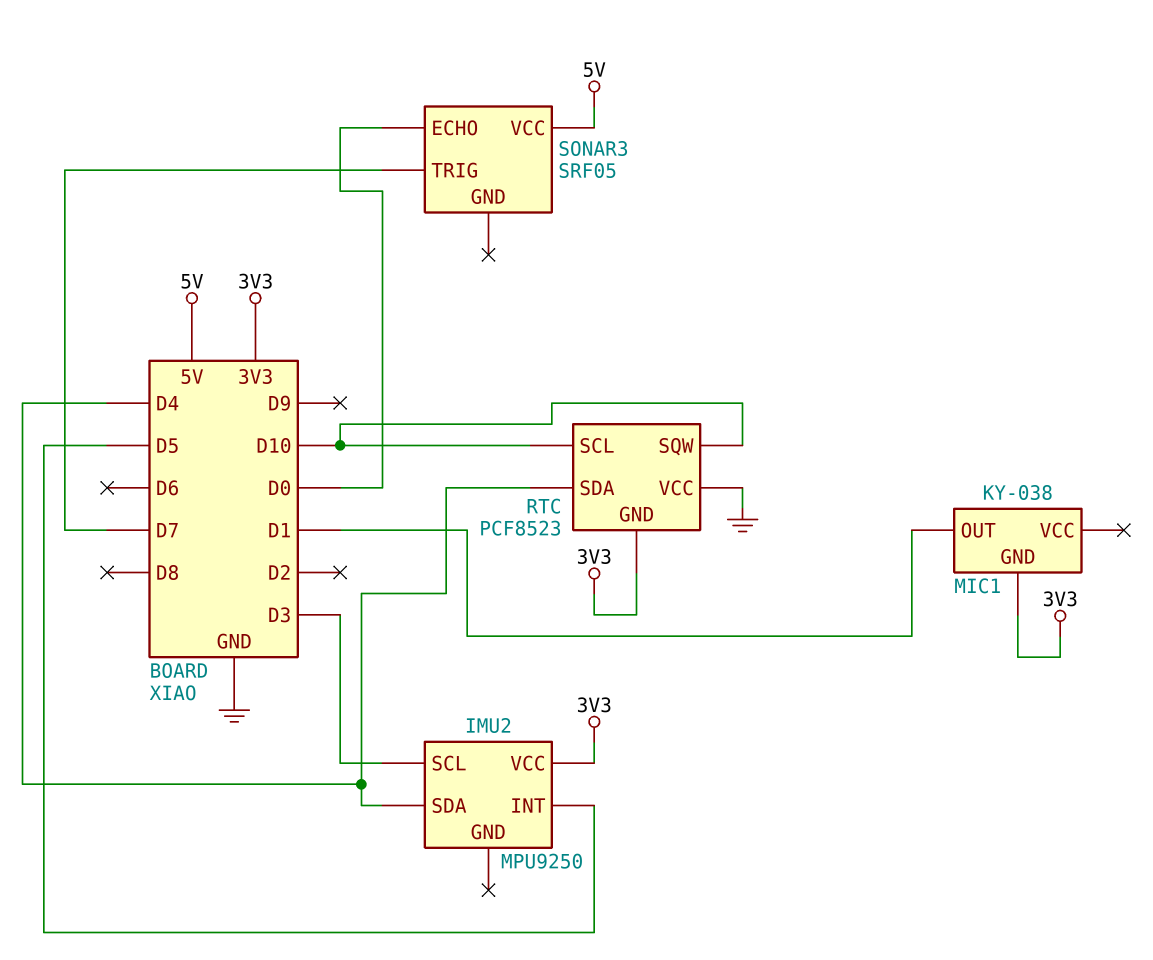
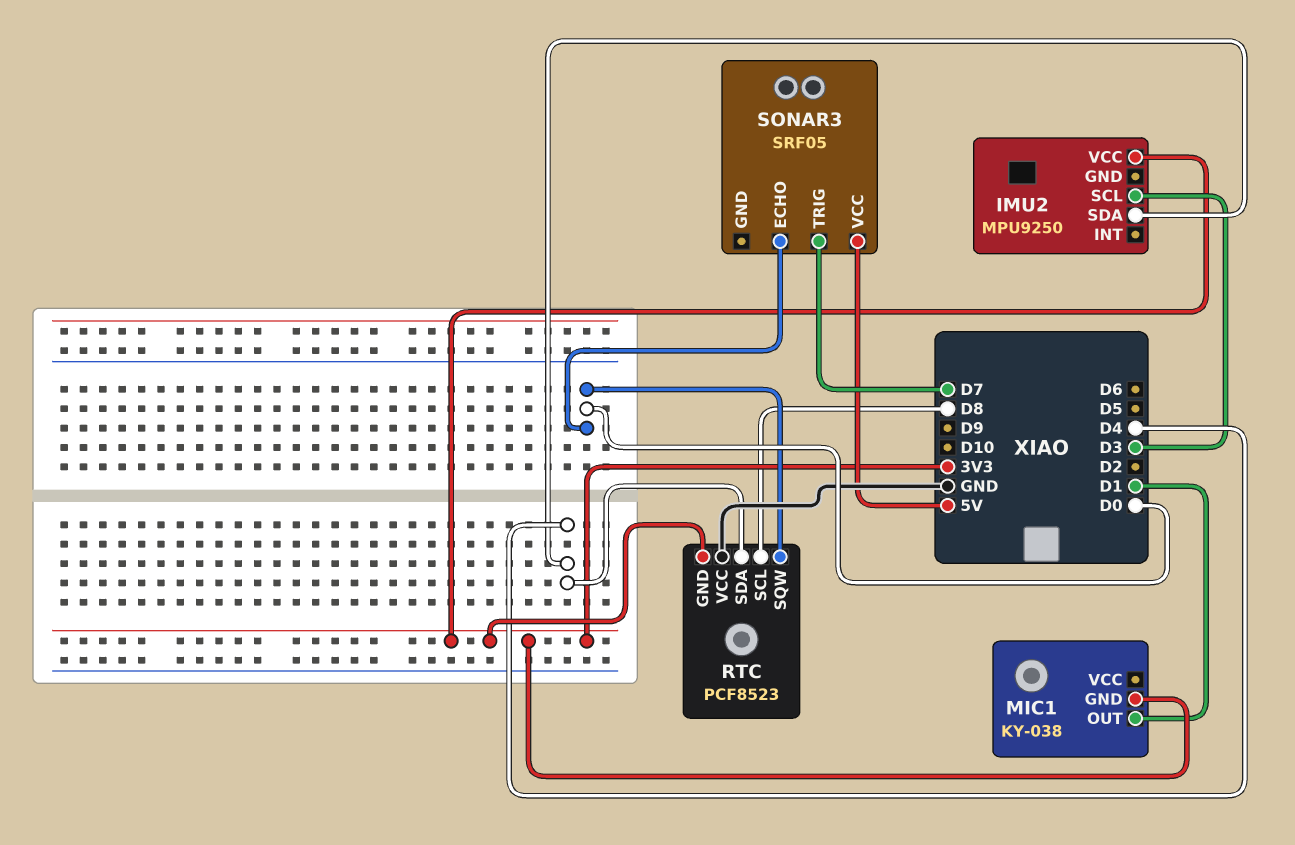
IMU2 pin INT: D5 -> none
RTC pin SCL: D10 -> D8
RTC pin SQW: D10 -> D0

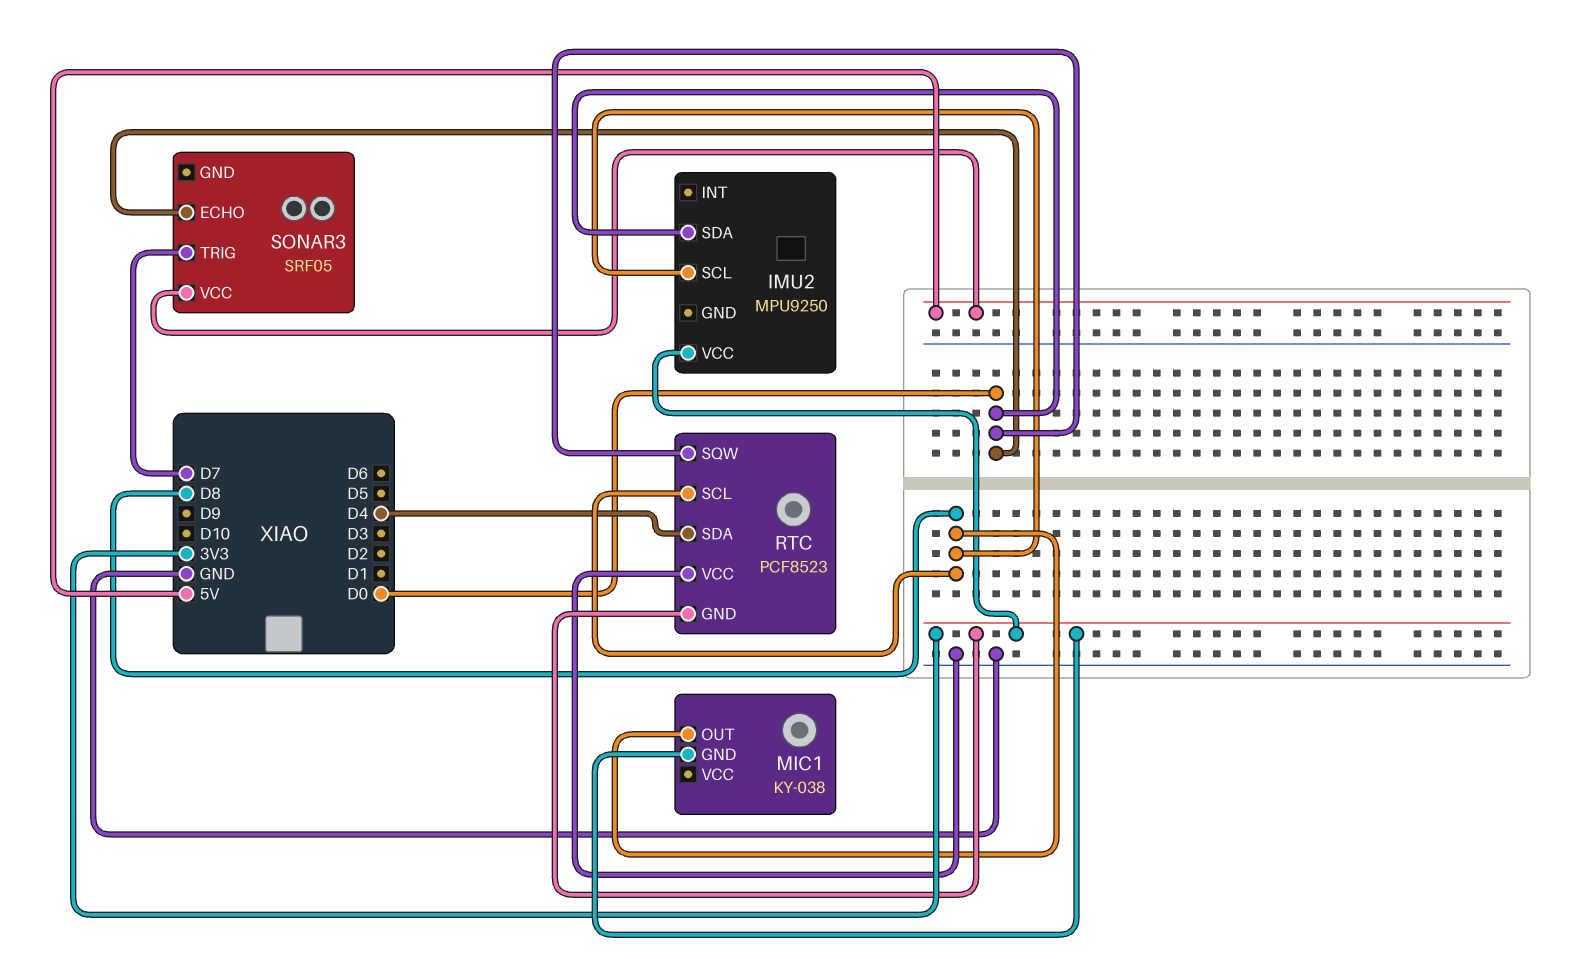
IMU2 pin SCL: D3 -> D8
IMU2 pin SDA: D4 -> D0
MIC1 pin OUT: D1 -> D8

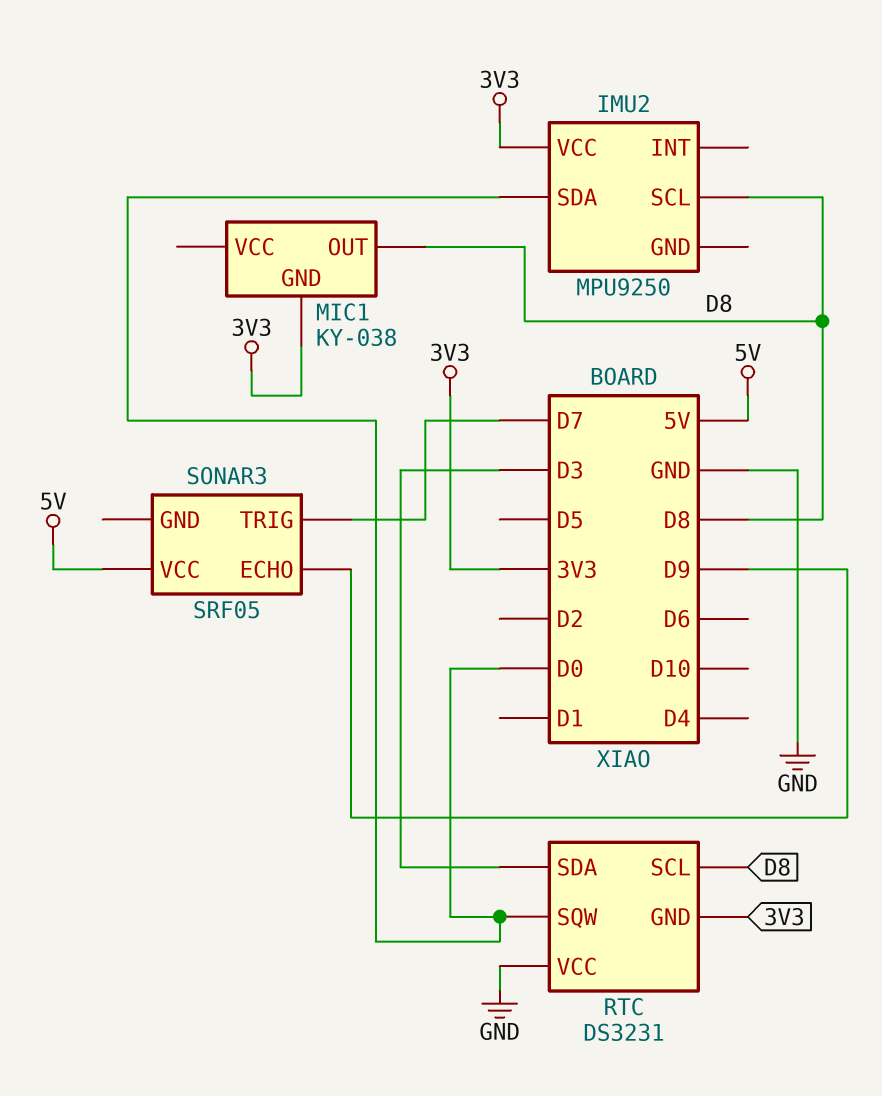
RTC: PCF8523 -> DS3231
RTC pin SDA: D4 -> D3
SONAR3 pin ECHO: D0 -> D9

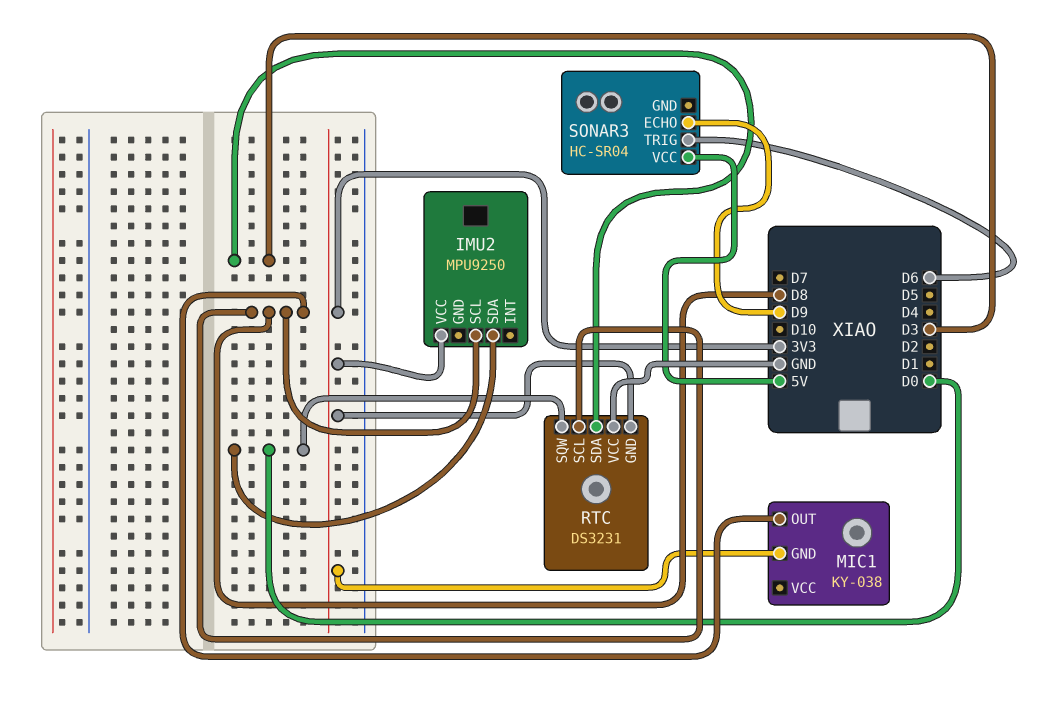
SONAR3: SRF05 -> HC-SR04
SONAR3 pin TRIG: D7 -> D6

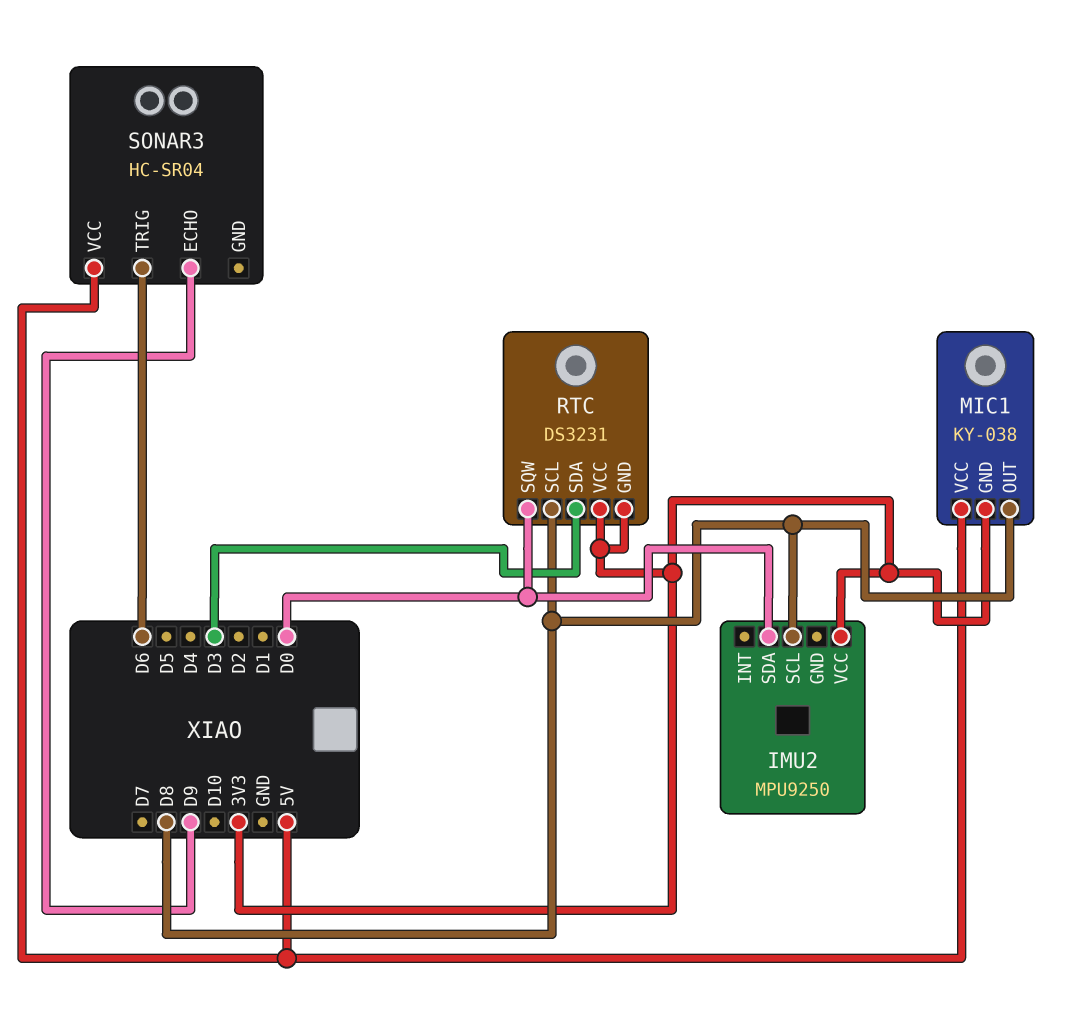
MIC1 pin VCC: none -> 5V
RTC pin VCC: GND -> 3V3

